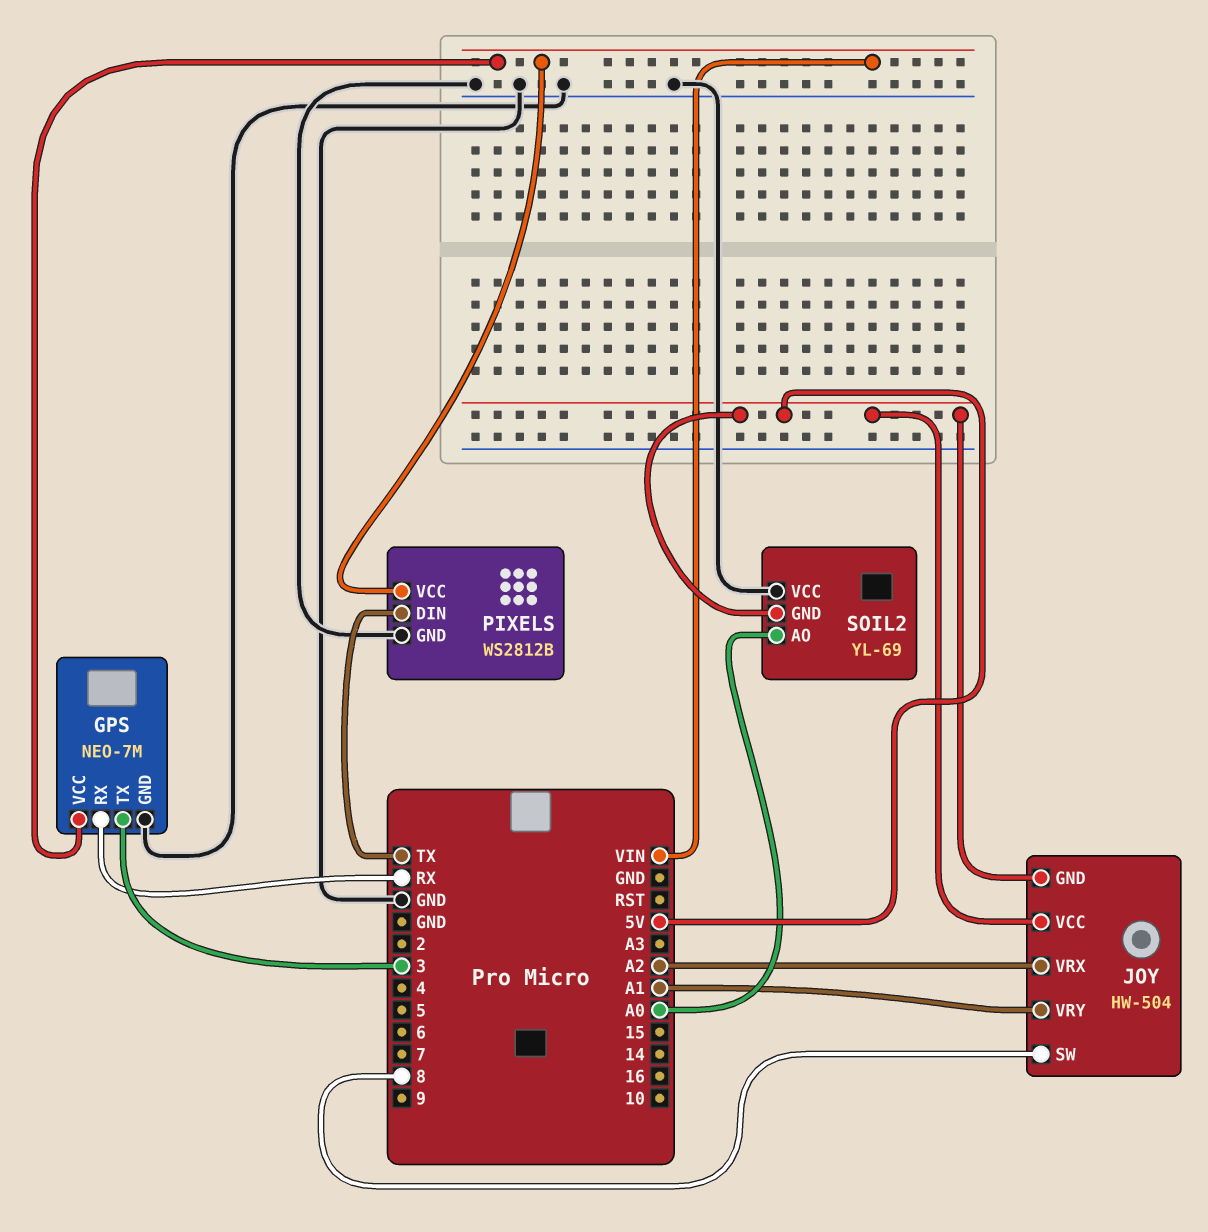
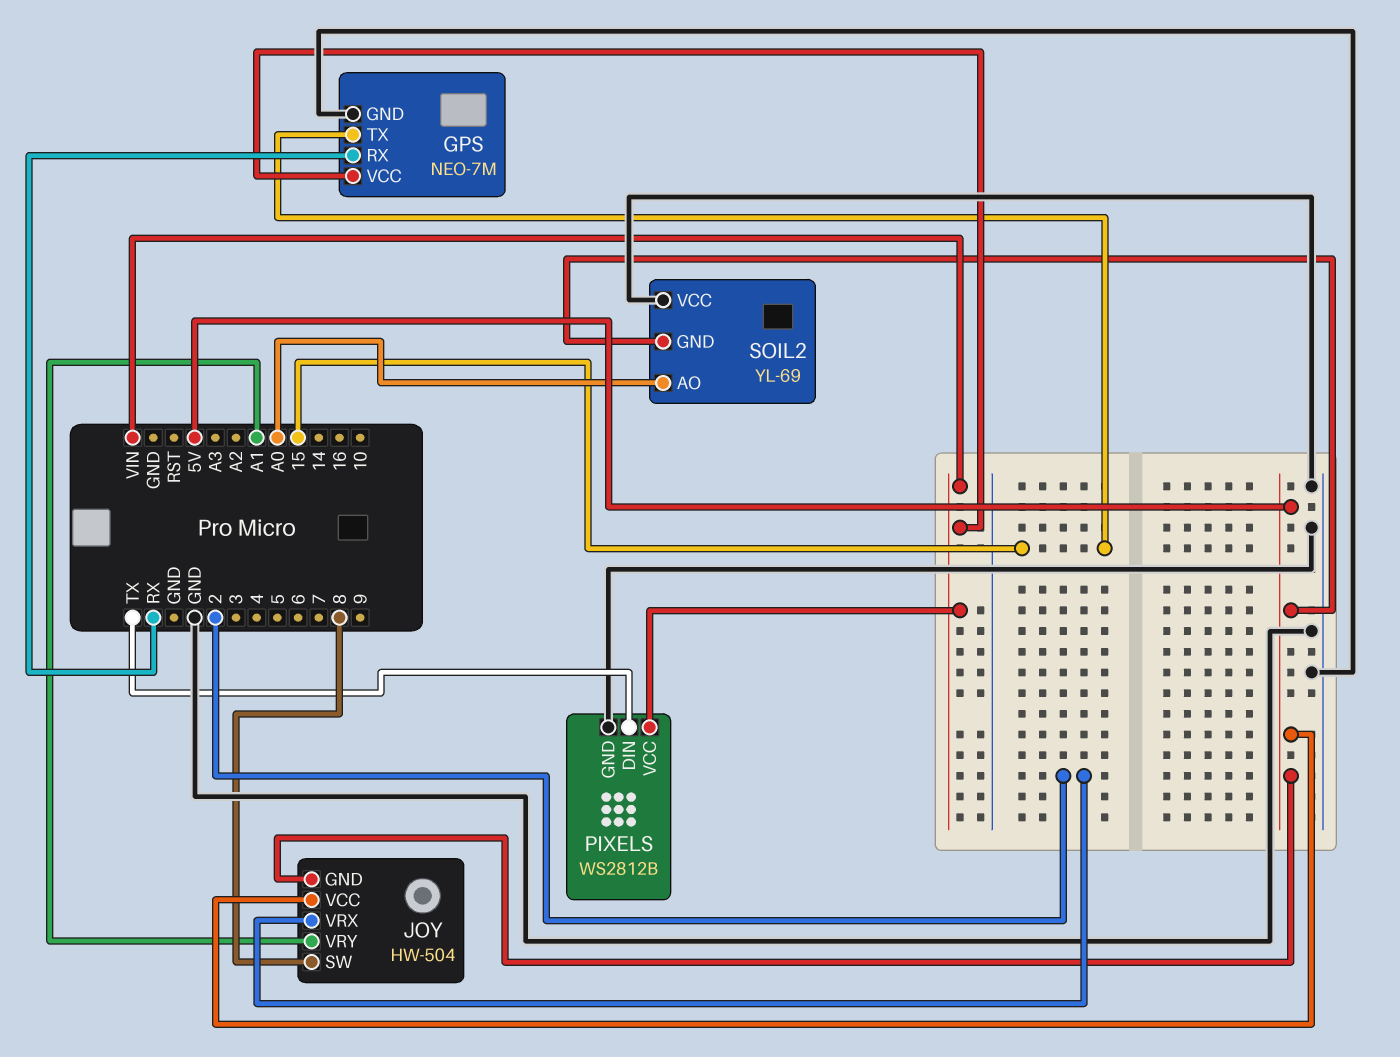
GPS pin TX: 3 -> 15
JOY pin VRX: A2 -> 2

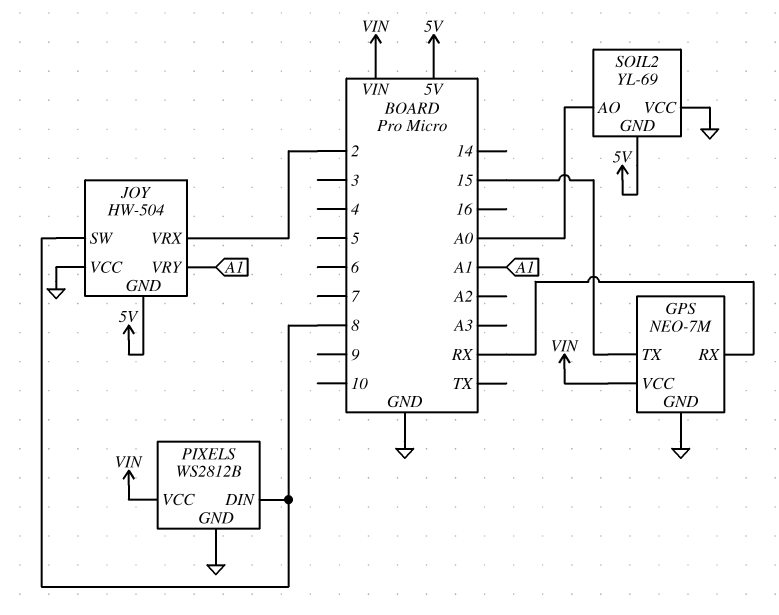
JOY pin VCC: 5V -> GND
PIXELS pin DIN: TX -> 8

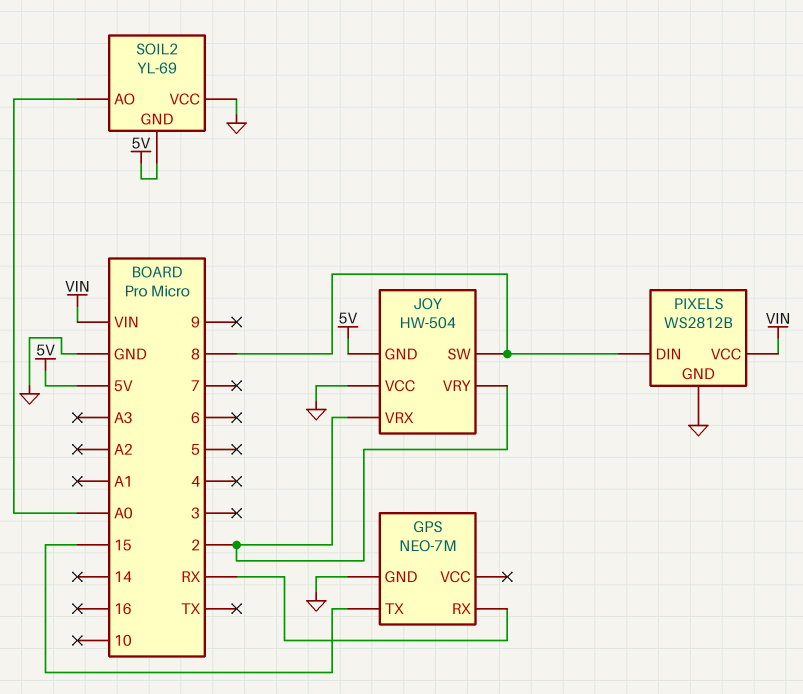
GPS pin VCC: VIN -> none
JOY pin VRY: A1 -> 2

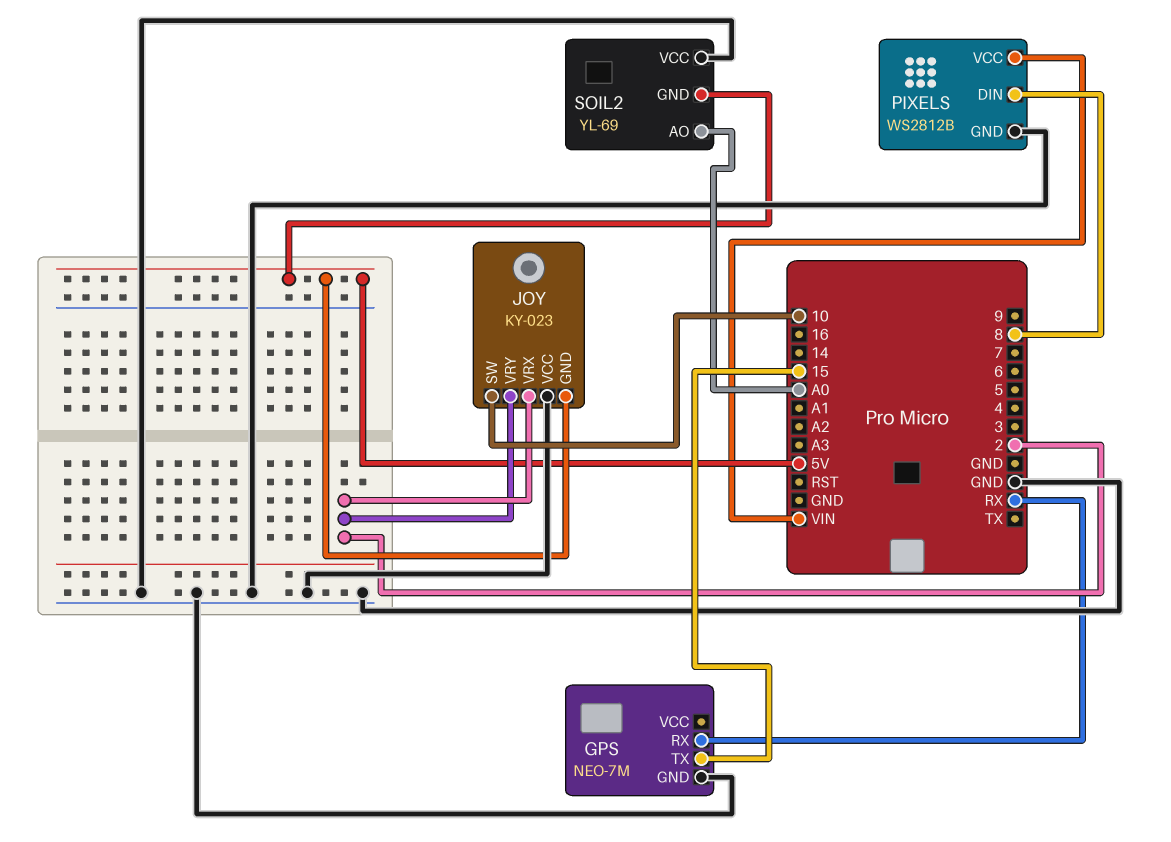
JOY: HW-504 -> KY-023
JOY pin SW: 8 -> 10

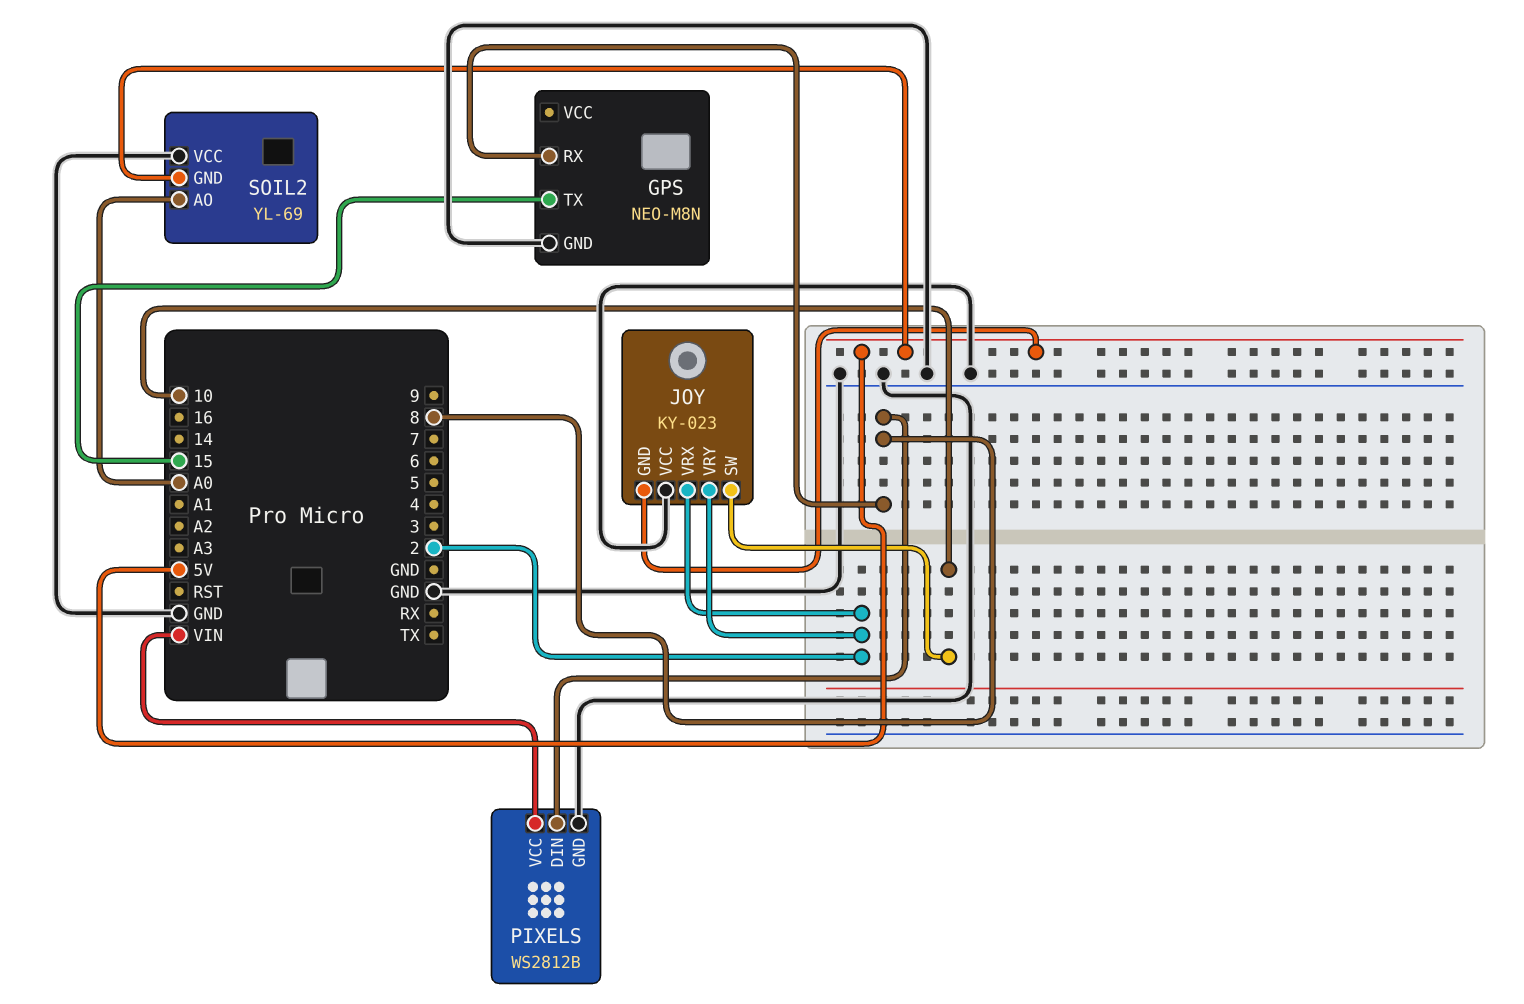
GPS: NEO-7M -> NEO-M8N
GPS pin RX: RX -> 8

